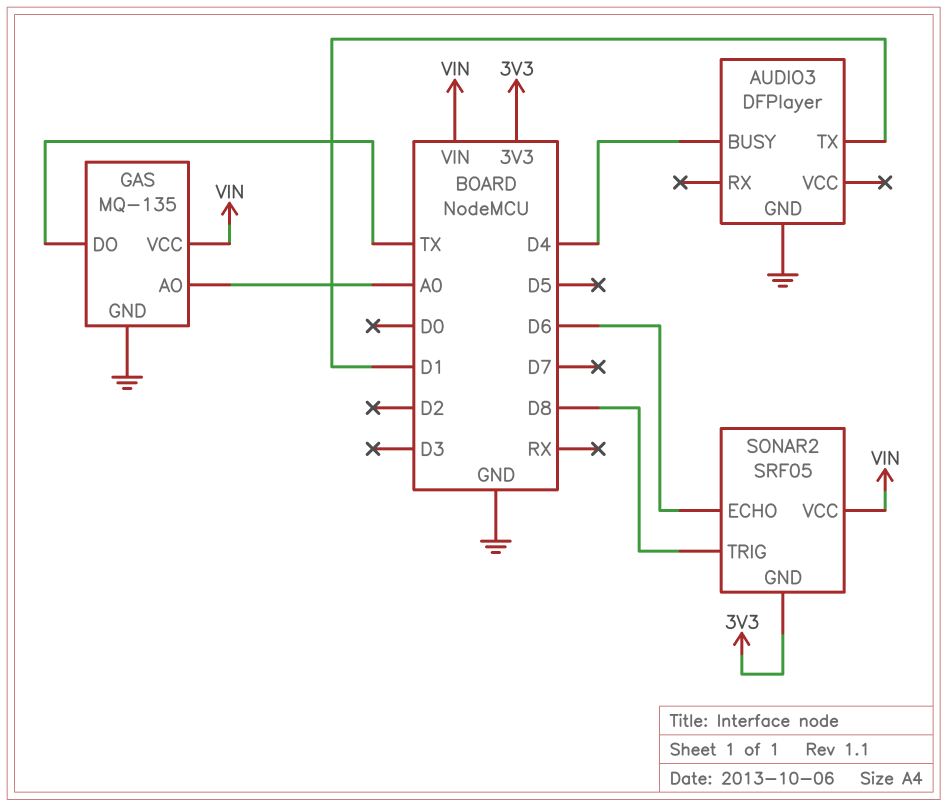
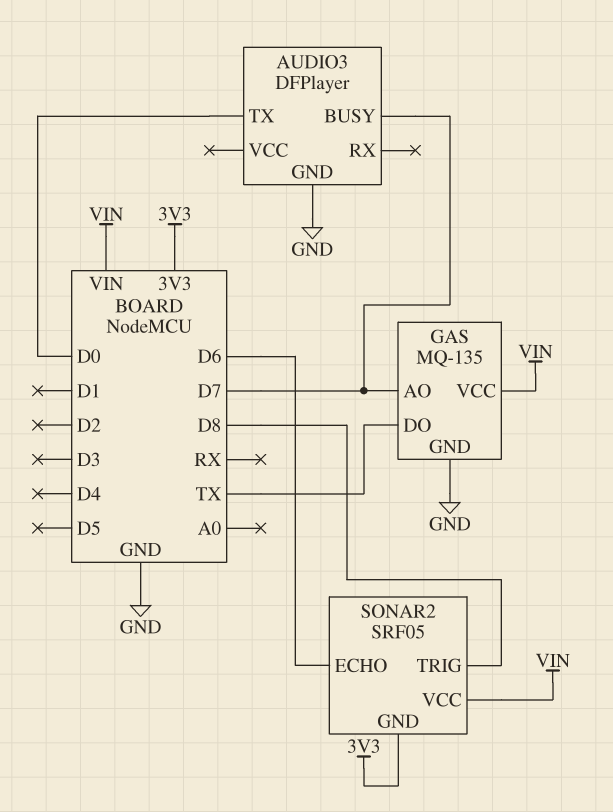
AUDIO3 pin BUSY: D4 -> D7
AUDIO3 pin TX: D1 -> D0
GAS pin AO: A0 -> D7

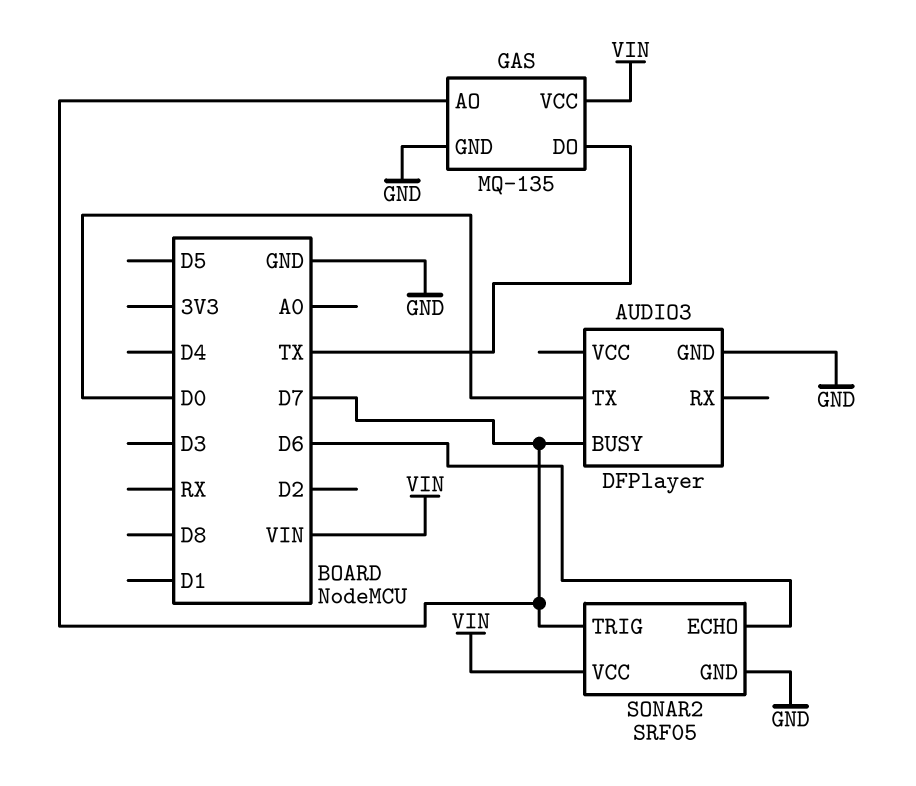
SONAR2 pin GND: 3V3 -> GND
SONAR2 pin TRIG: D8 -> D7

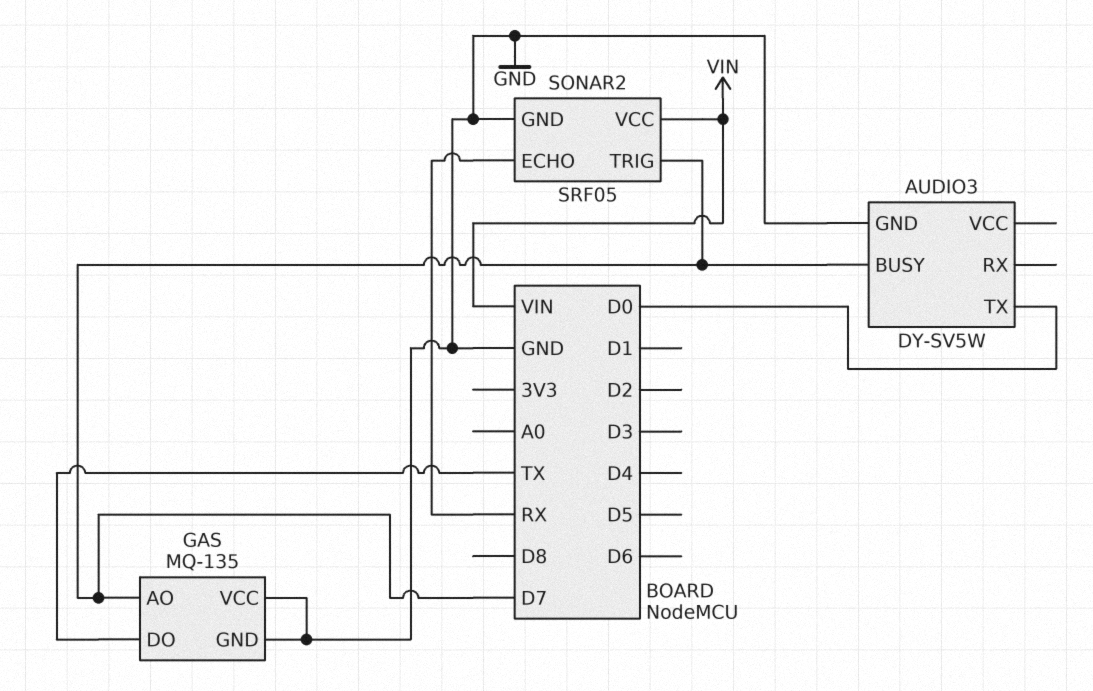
AUDIO3: DFPlayer -> DY-SV5W
GAS pin VCC: VIN -> GND
SONAR2 pin ECHO: D6 -> RX

